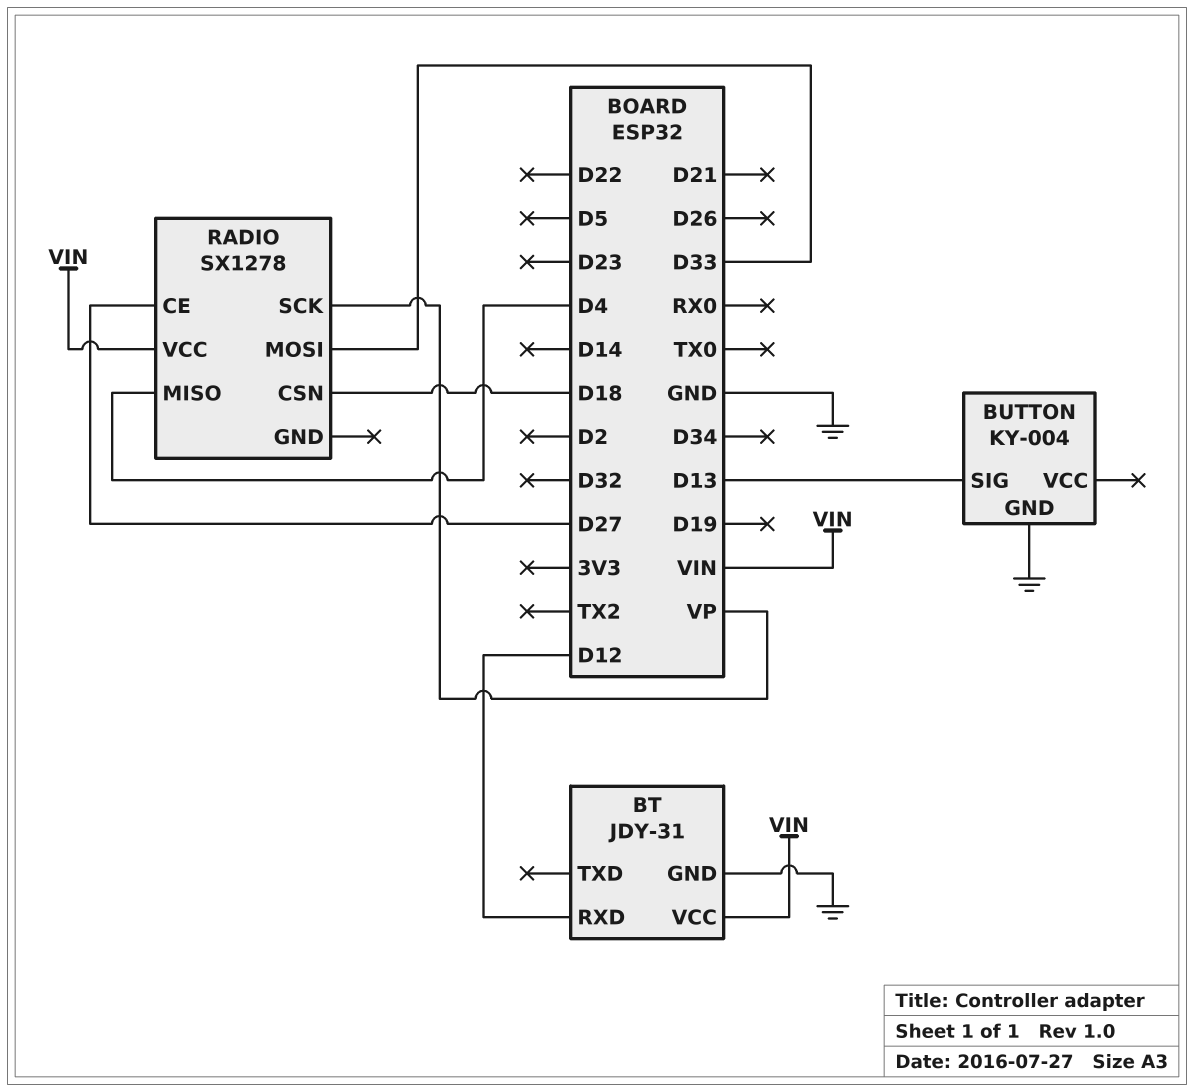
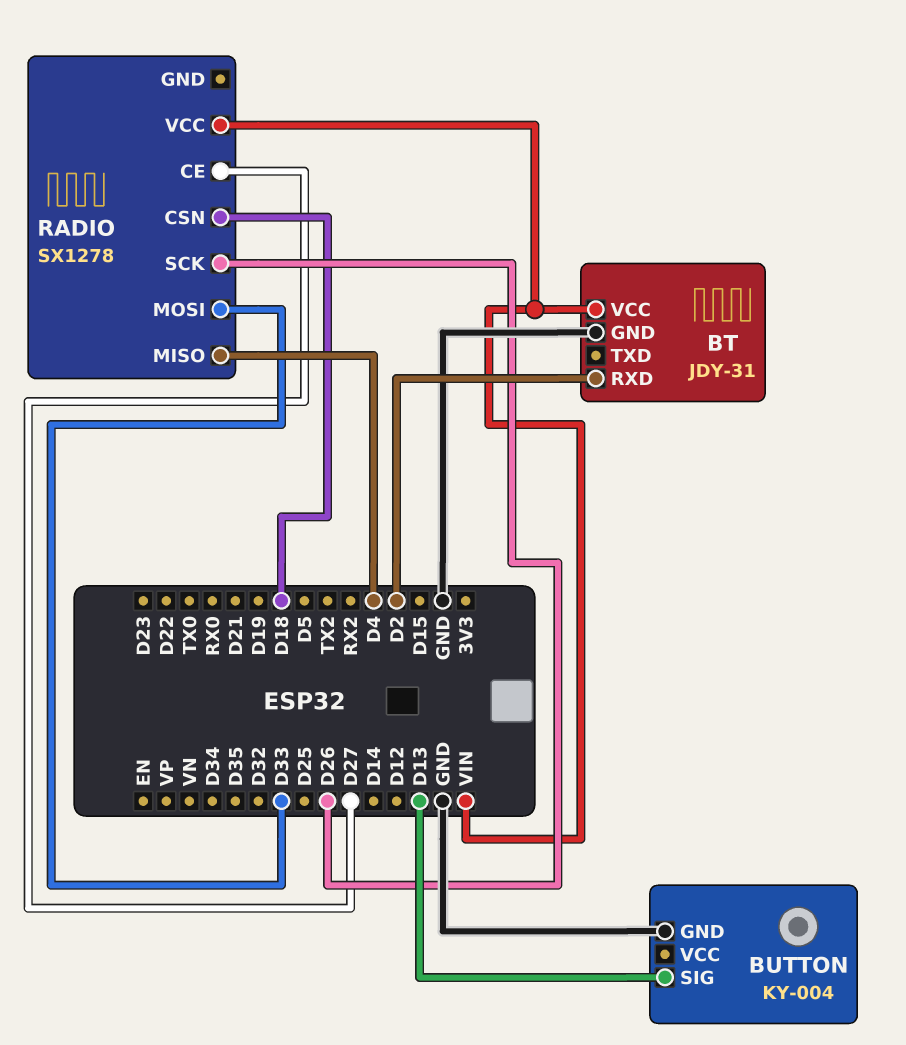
BT pin RXD: D12 -> D2
RADIO pin SCK: VP -> D26

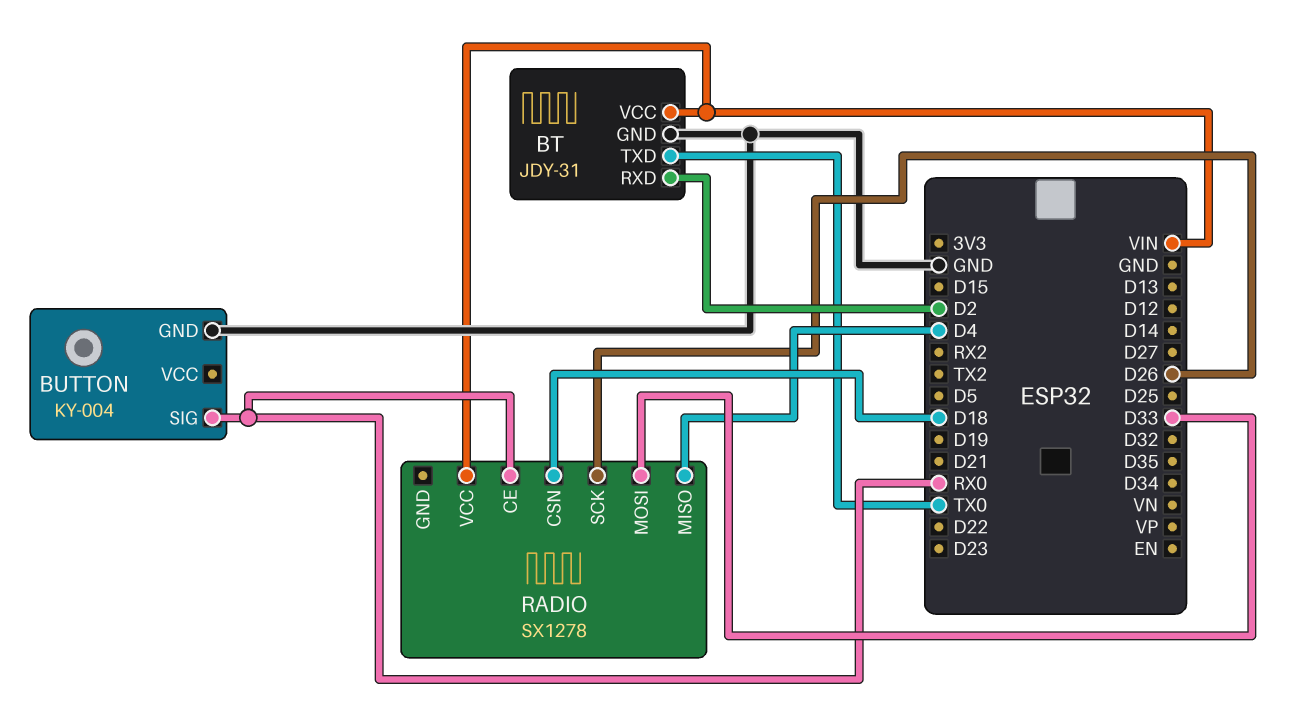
BT pin TXD: none -> TX0
BUTTON pin SIG: D13 -> RX0
RADIO pin CE: D27 -> RX0

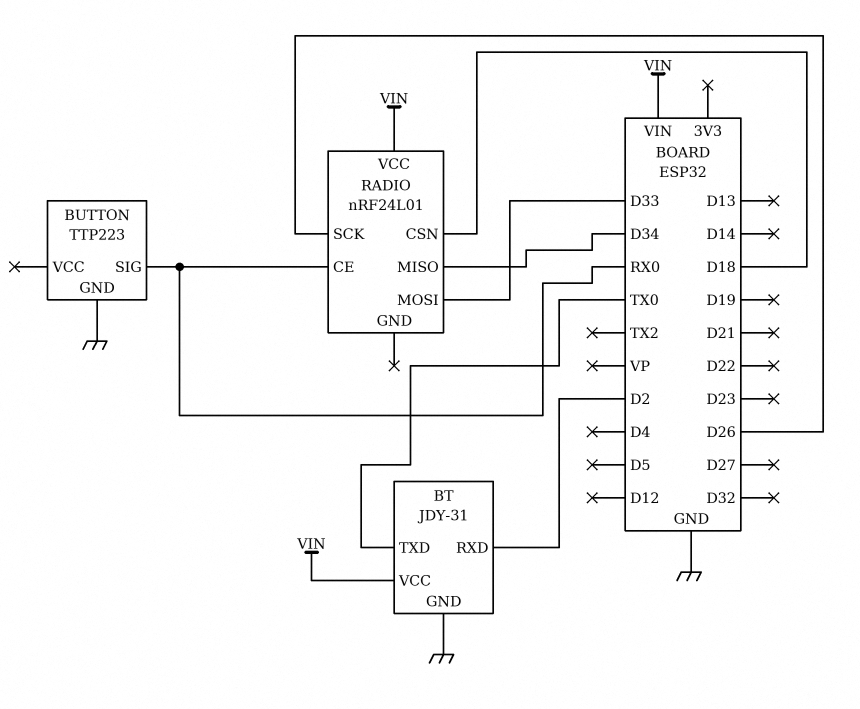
BUTTON: KY-004 -> TTP223
RADIO: SX1278 -> nRF24L01
RADIO pin MISO: D4 -> D34

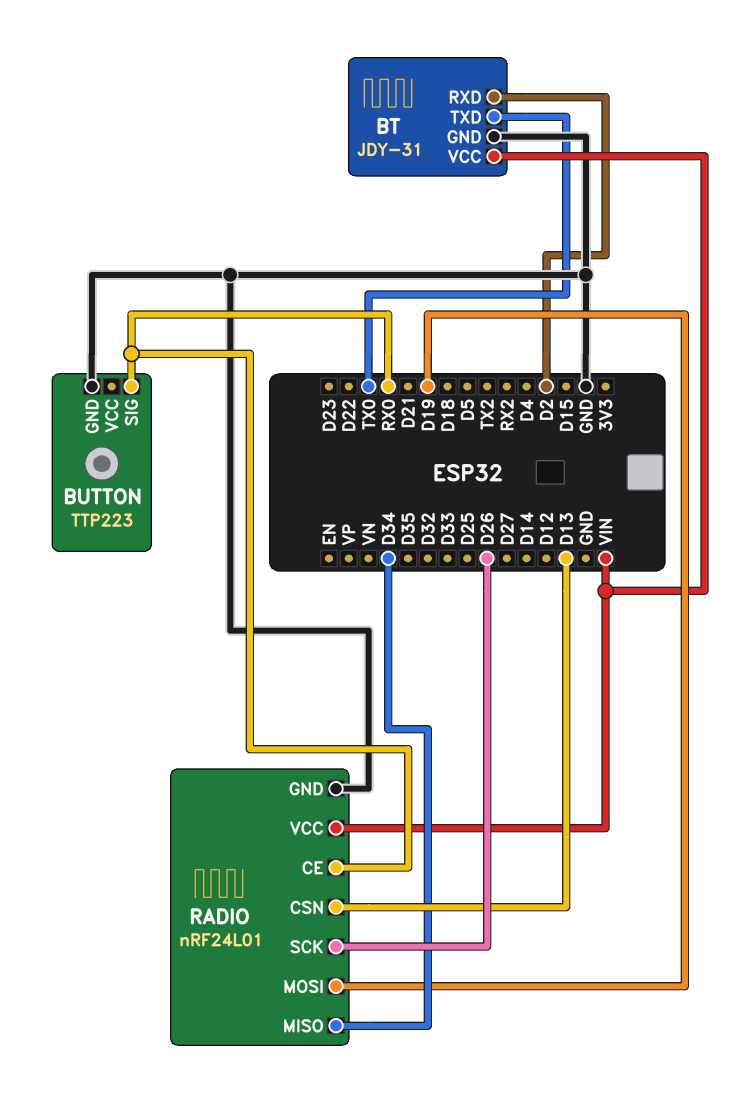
RADIO pin CSN: D18 -> D13
RADIO pin GND: none -> GND
RADIO pin MOSI: D33 -> D19

